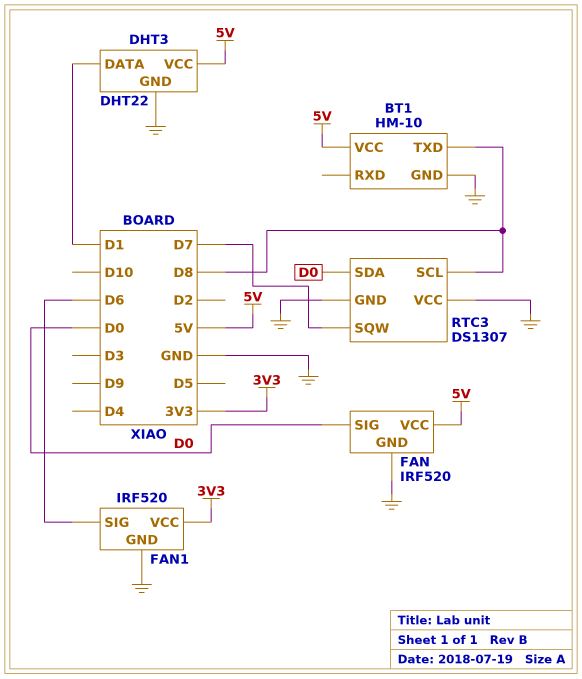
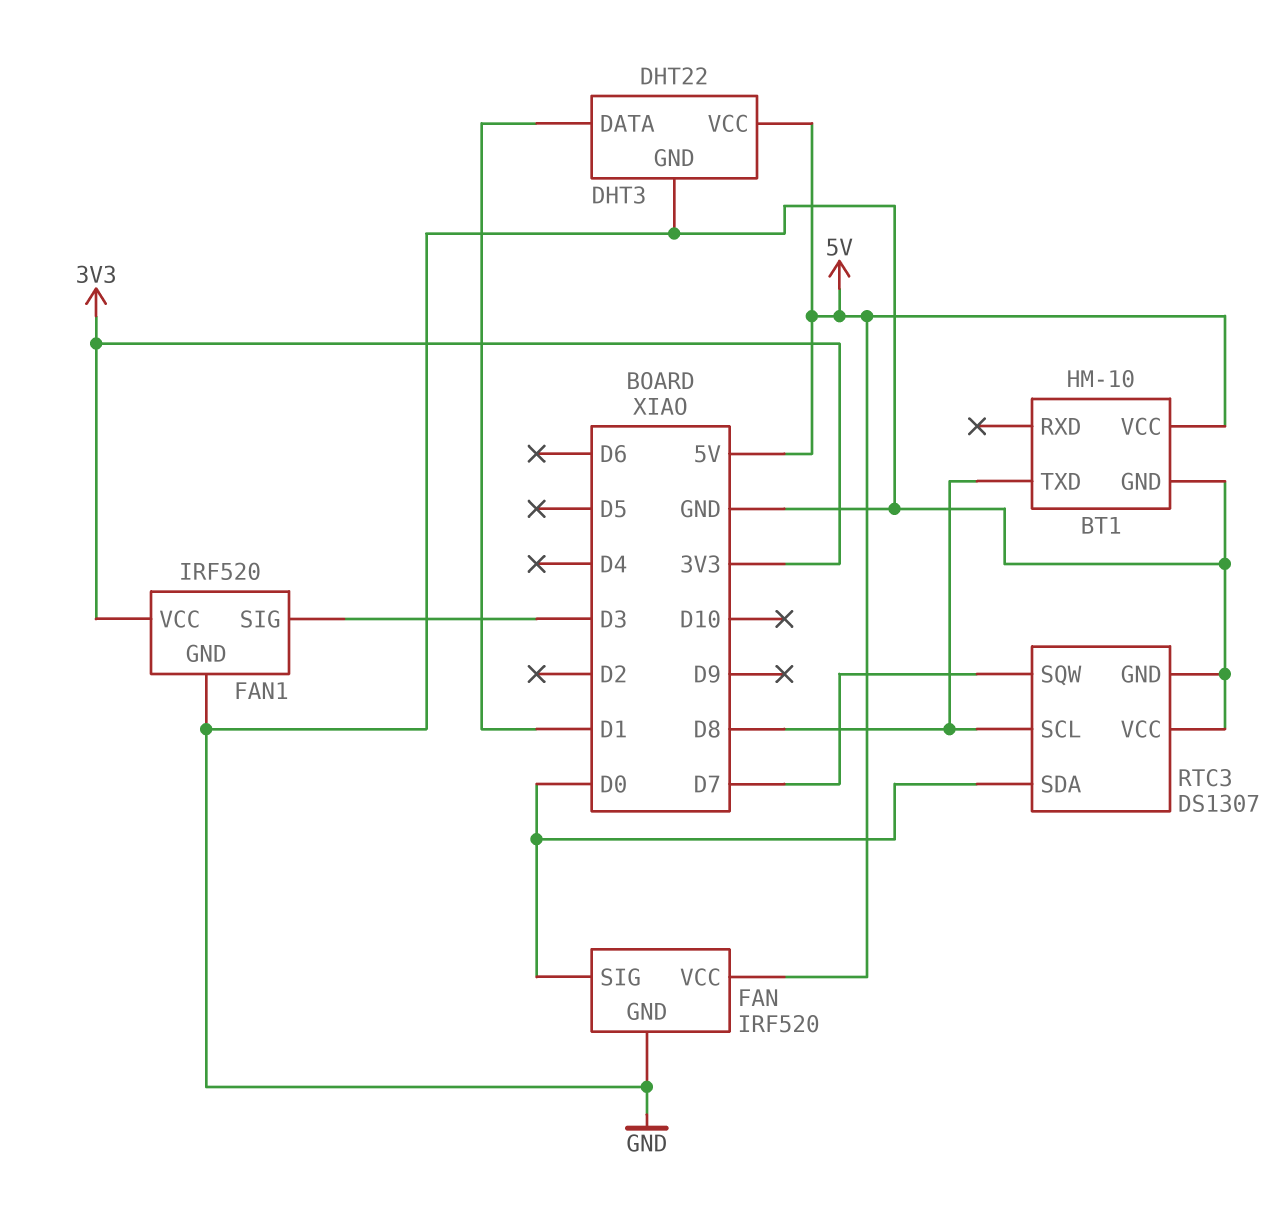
FAN1 pin SIG: D6 -> D3

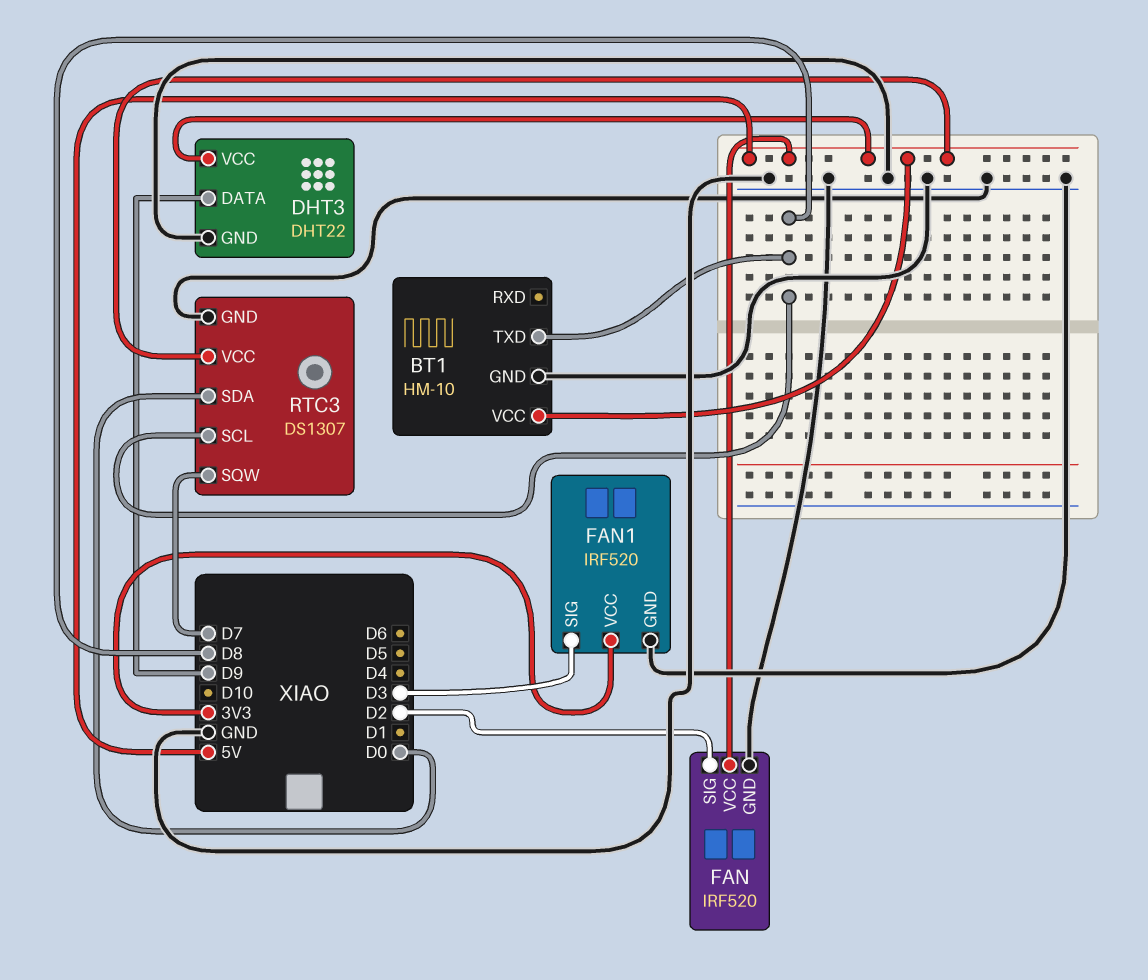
DHT3 pin DATA: D1 -> D9
FAN pin SIG: D0 -> D2
RTC3 pin VCC: GND -> 5V

